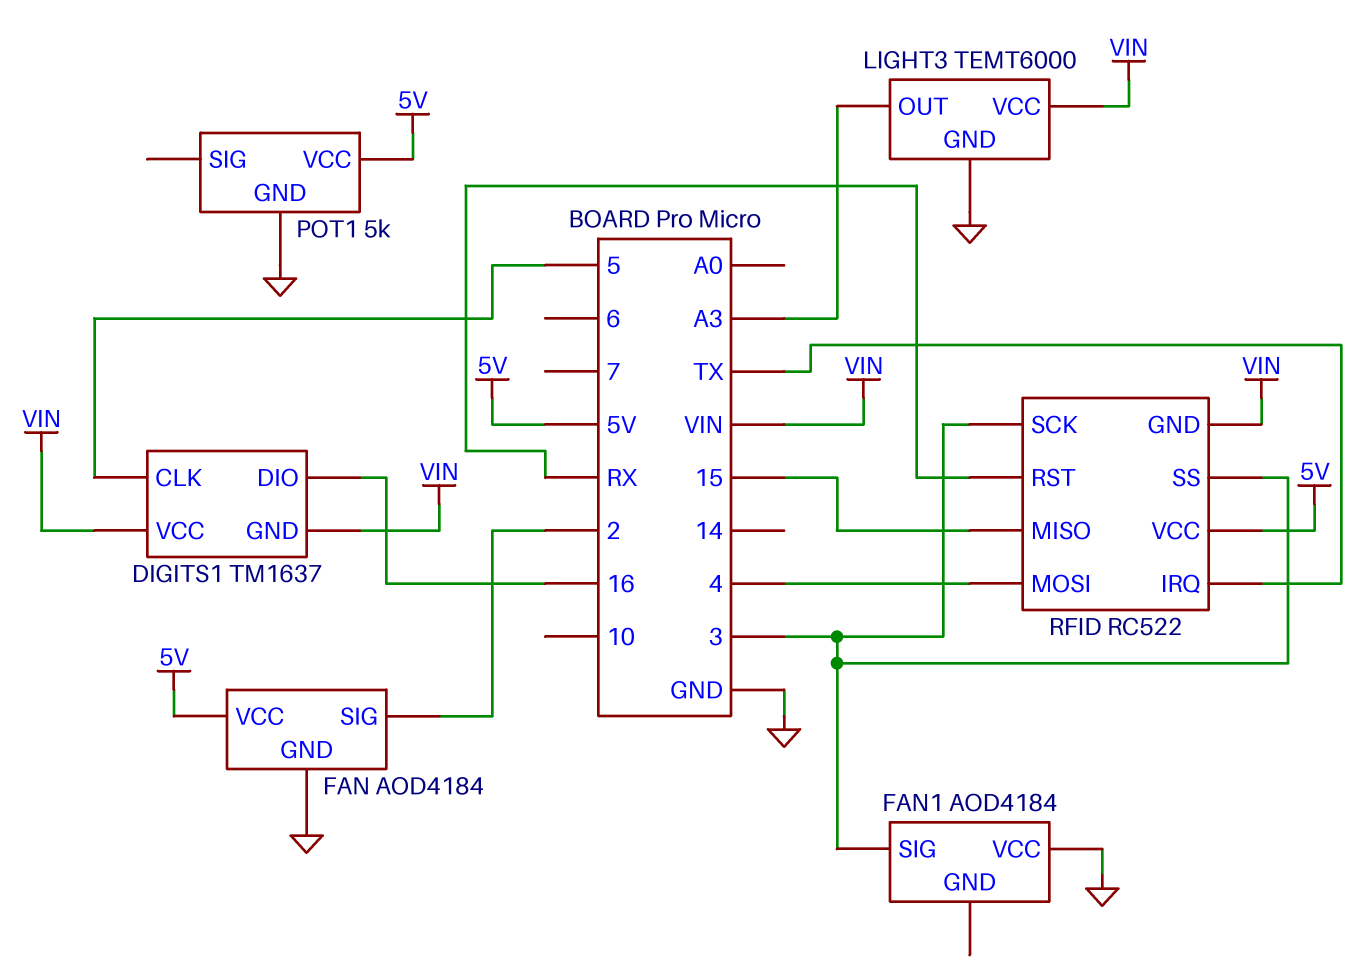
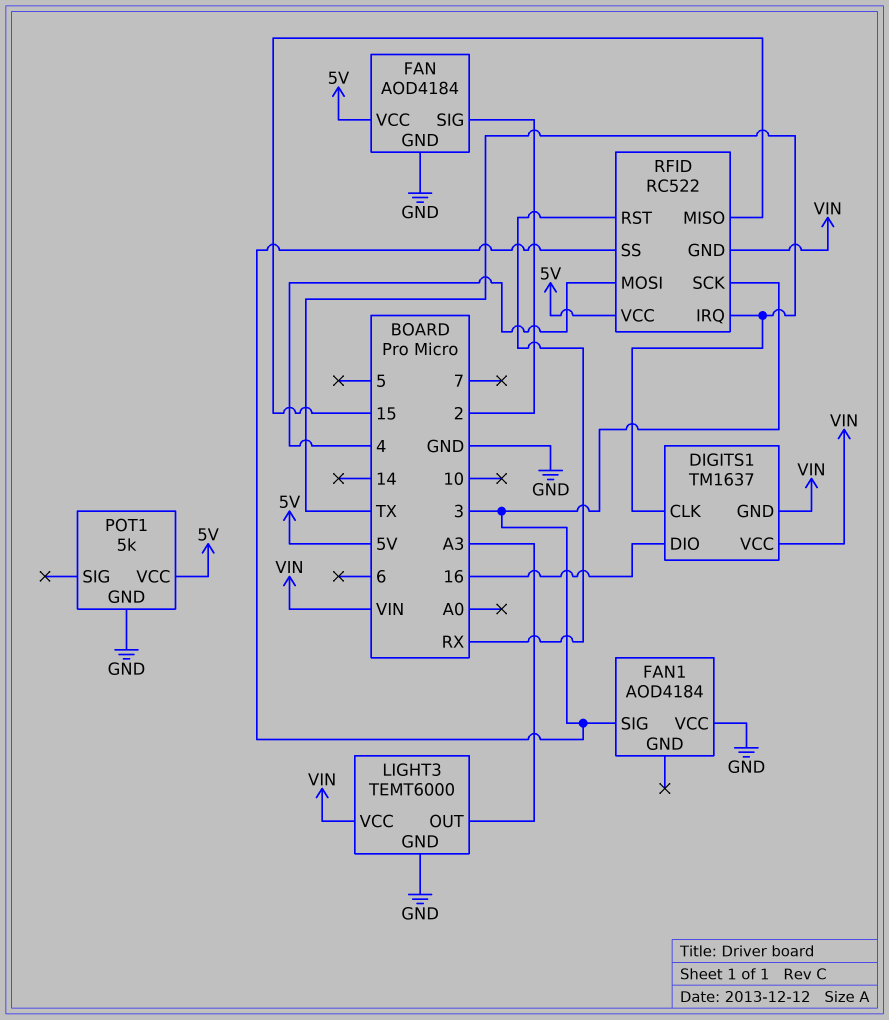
DIGITS1 pin CLK: 5 -> TX

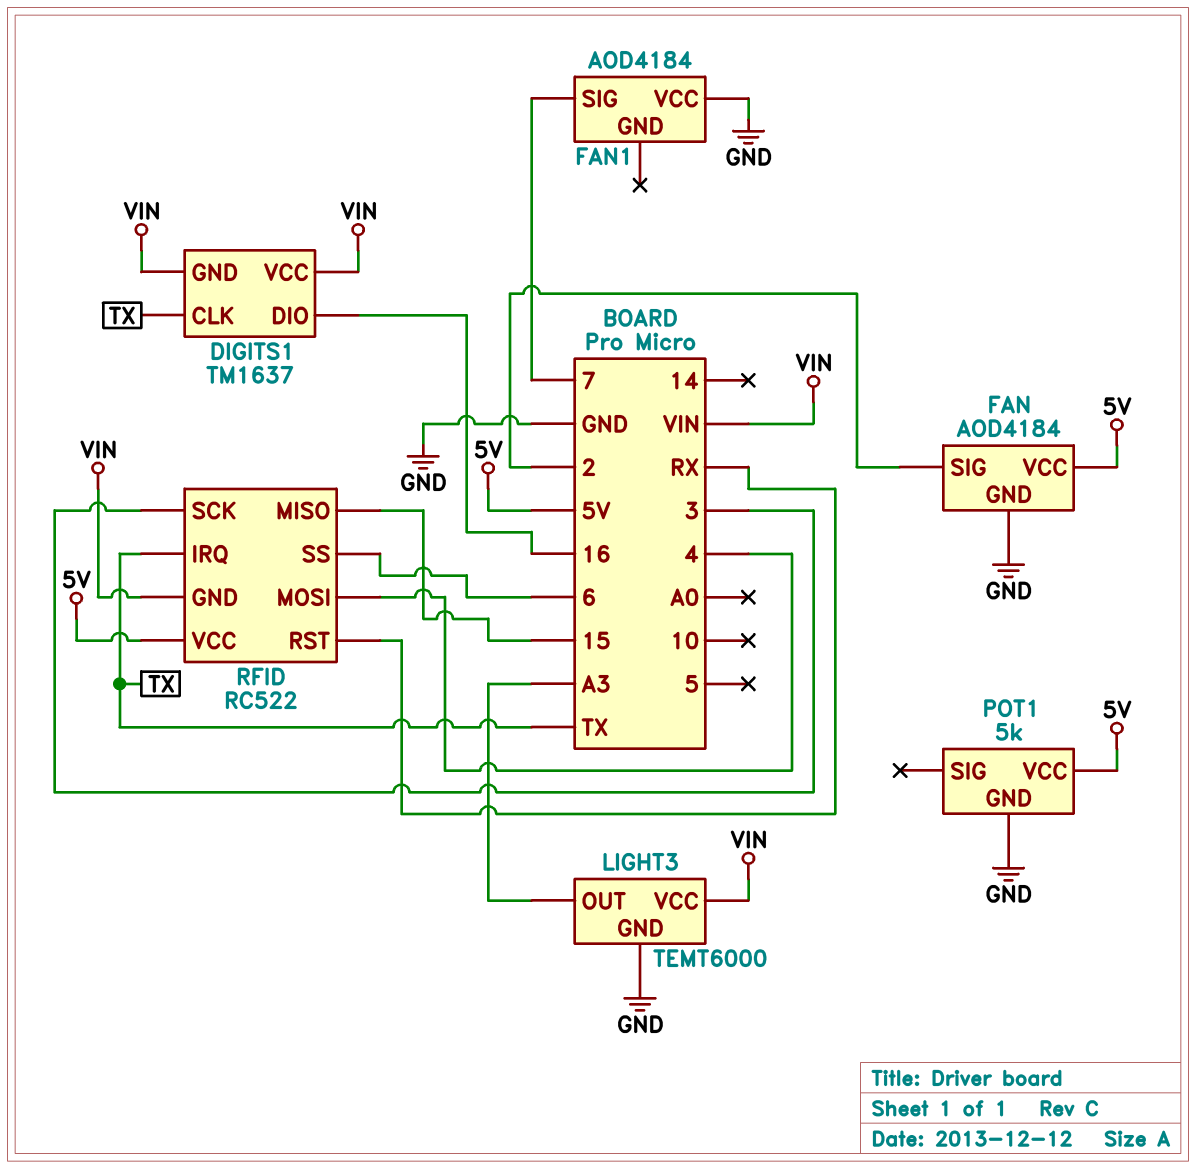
FAN1 pin SIG: 3 -> 7
RFID pin SS: 3 -> 6

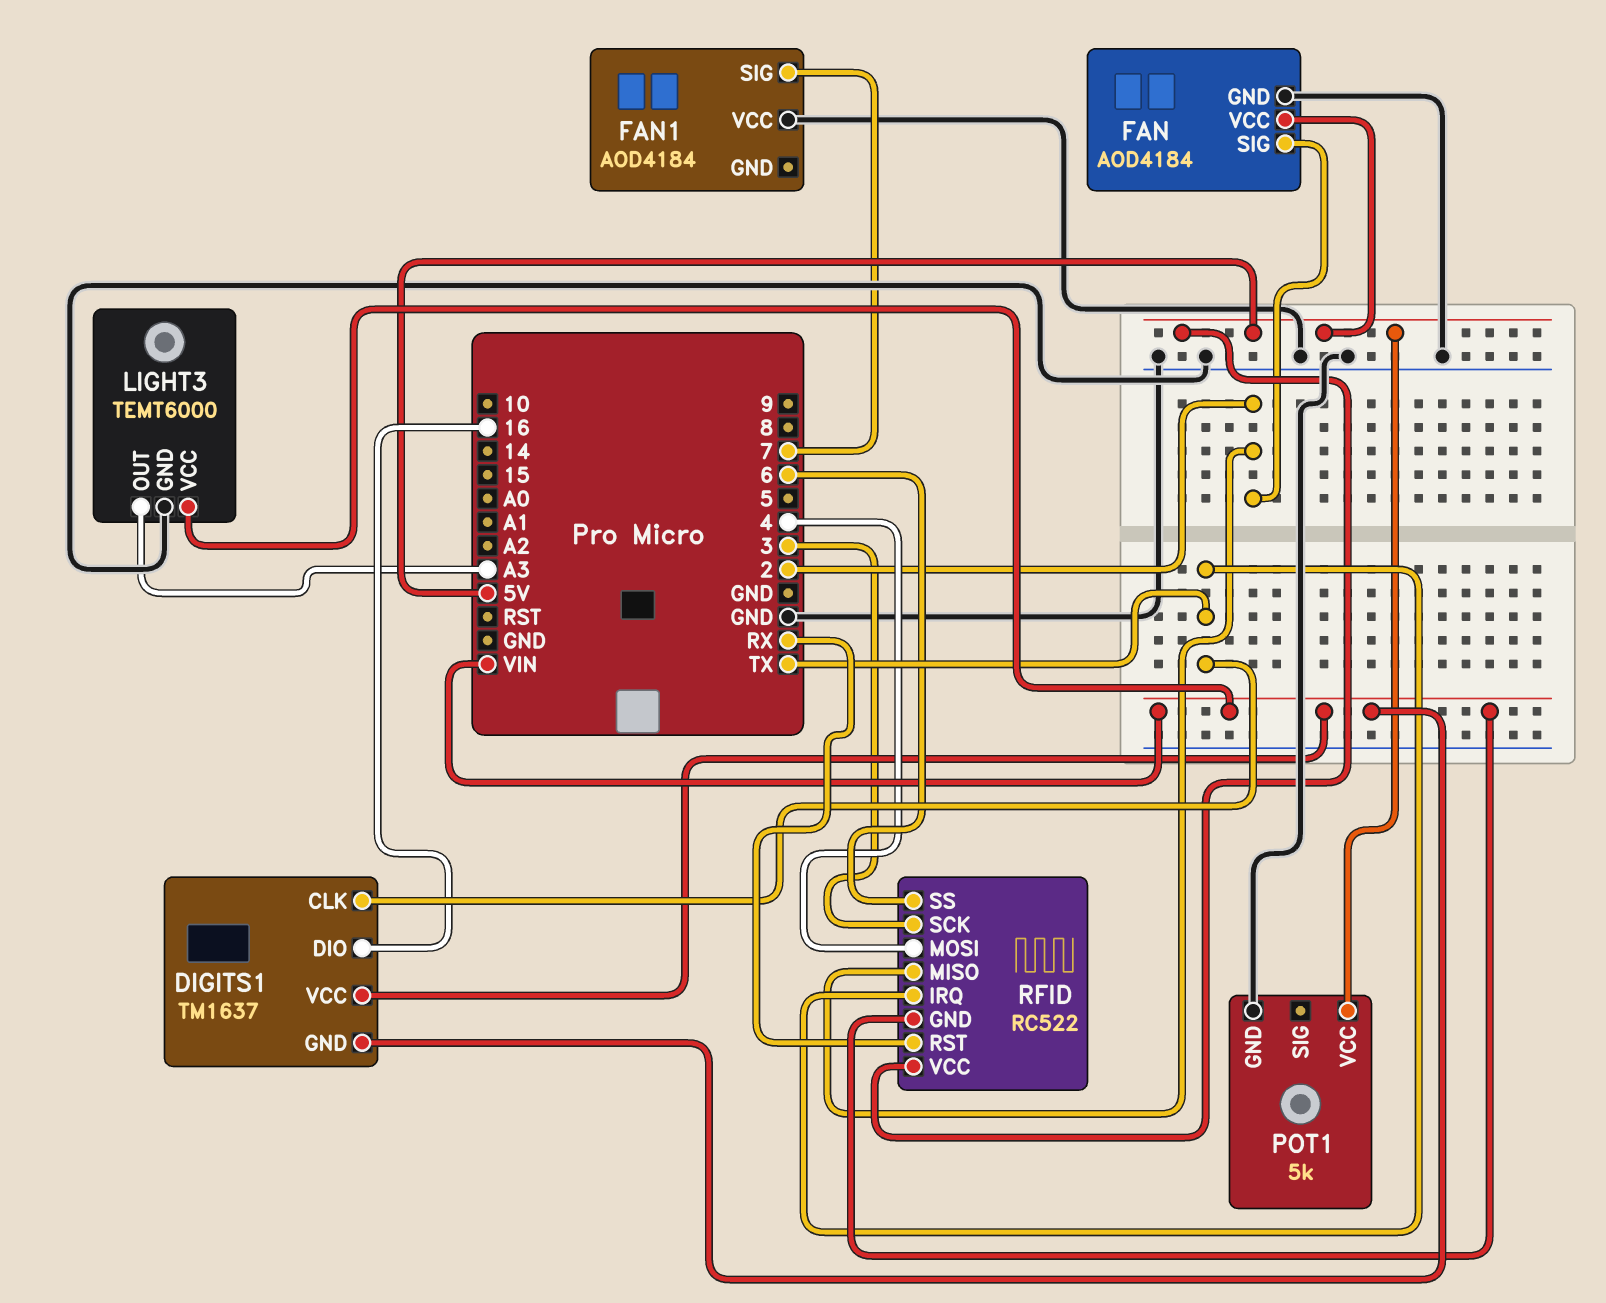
RFID pin MISO: 15 -> 2

